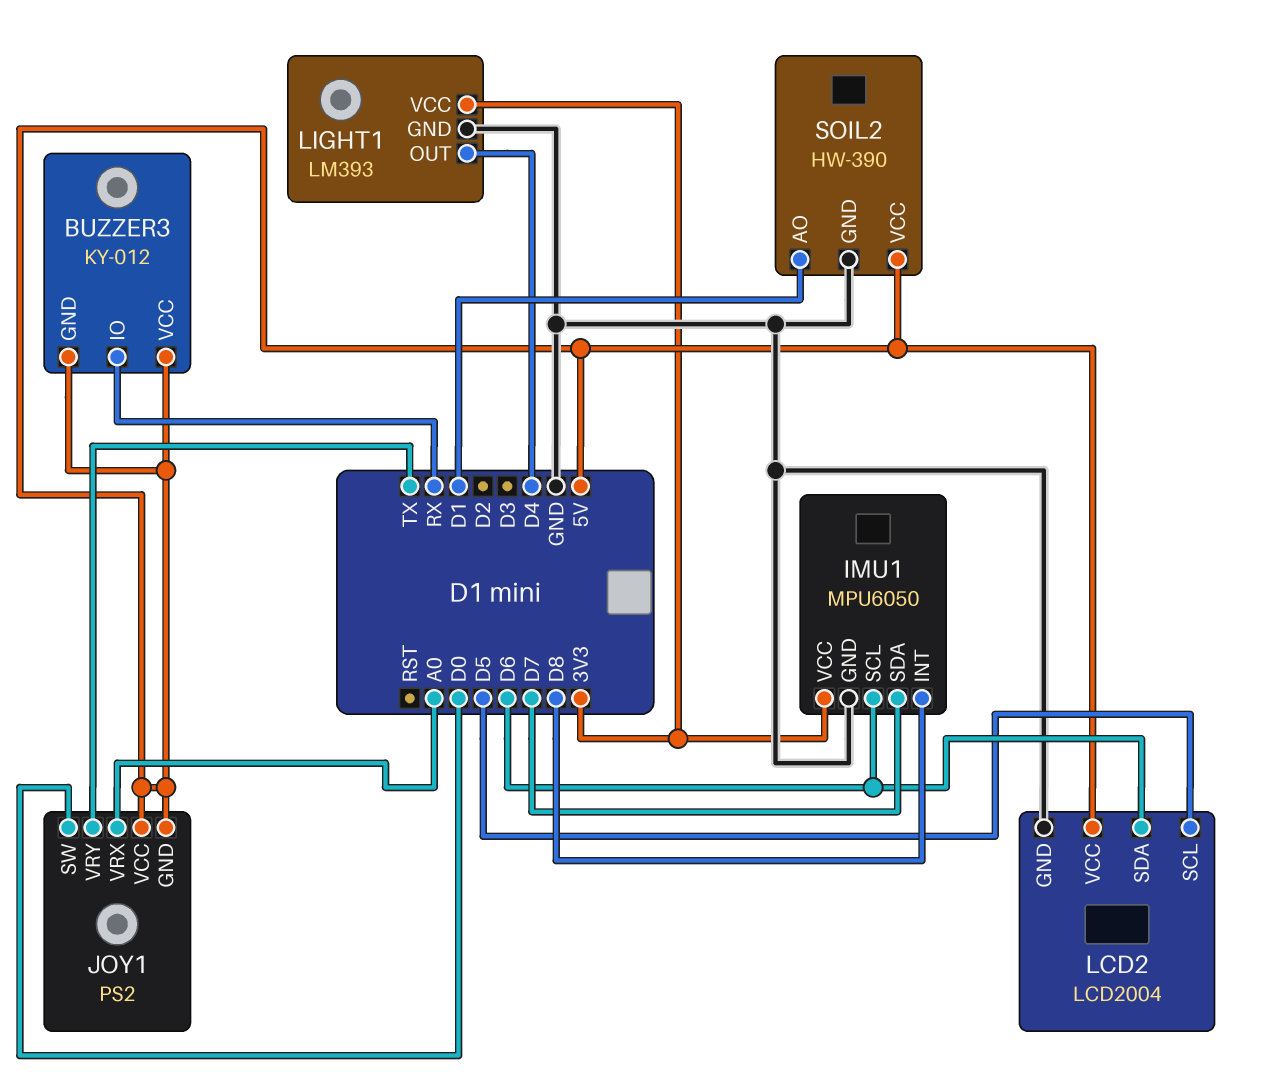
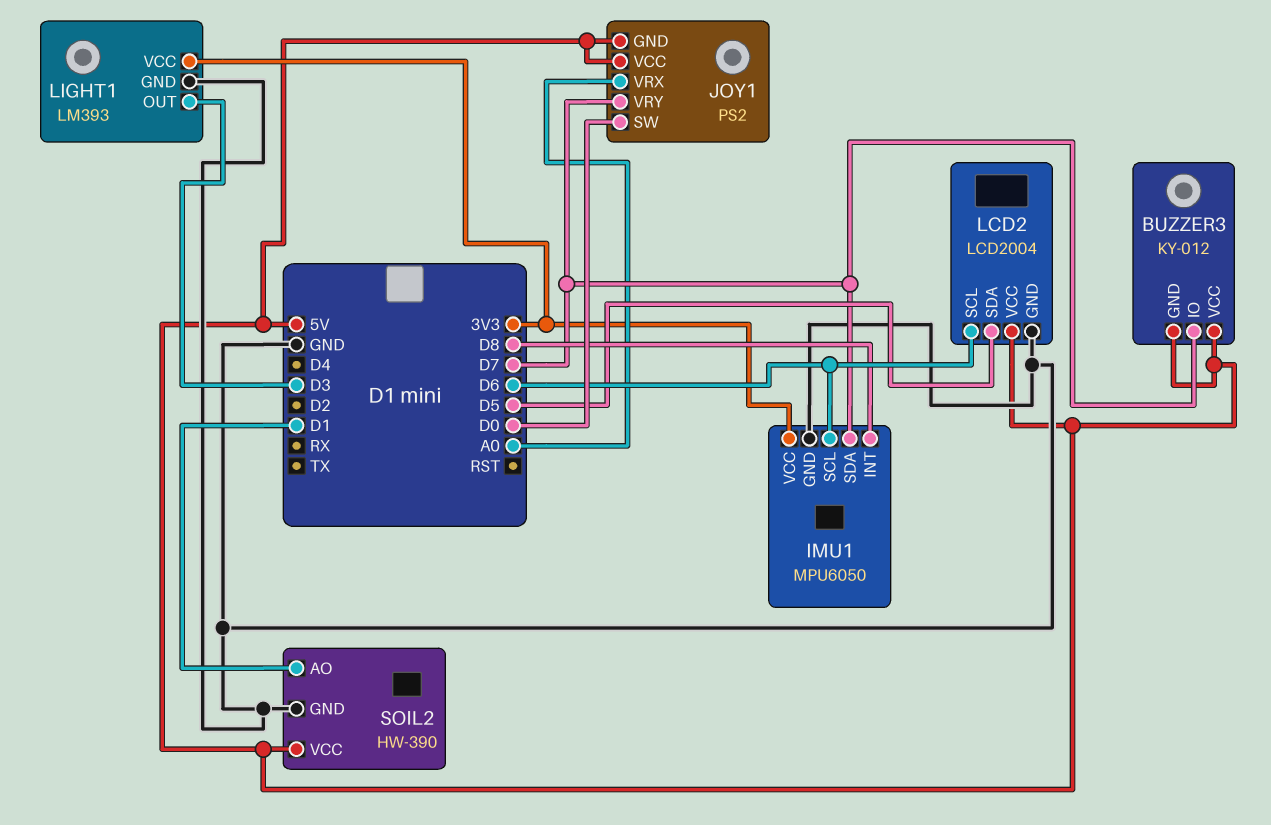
BUZZER3 pin IO: RX -> D7
JOY1 pin VRY: TX -> D7
LCD2 pin SCL: D5 -> D6
LCD2 pin SDA: D6 -> D5
LIGHT1 pin OUT: D4 -> D3

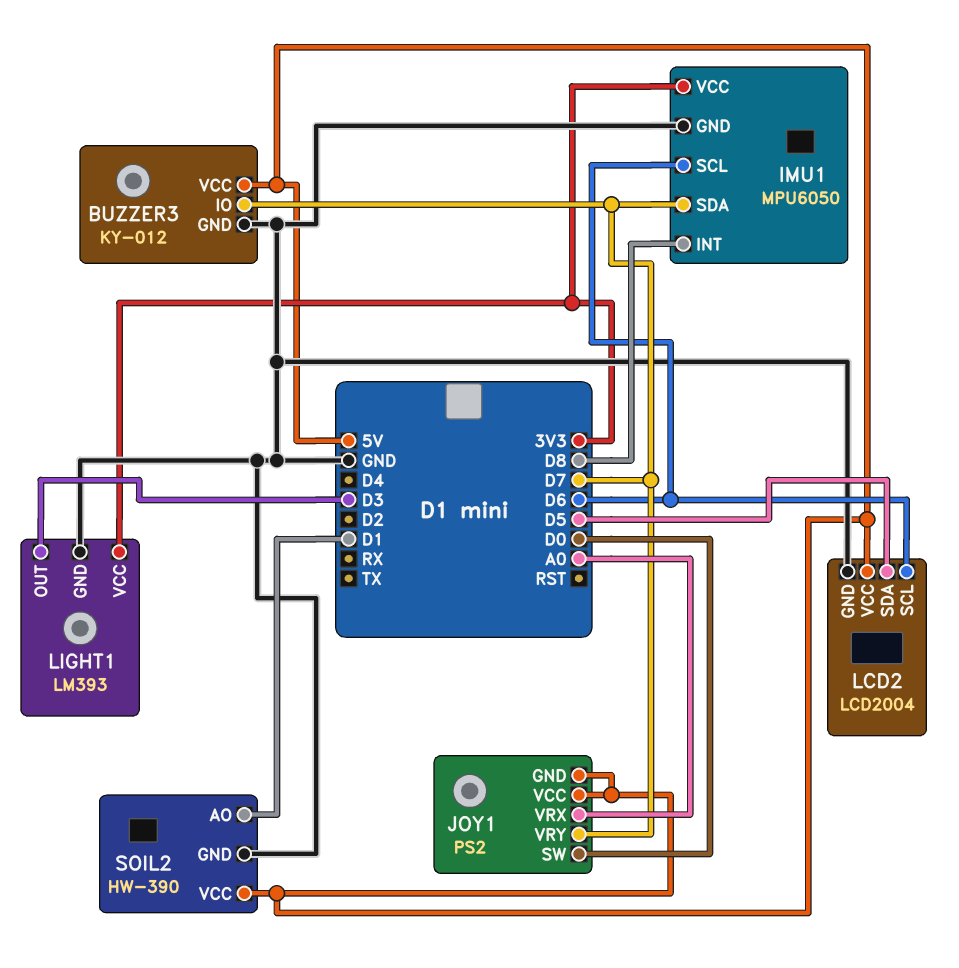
BUZZER3 pin GND: 5V -> GND

